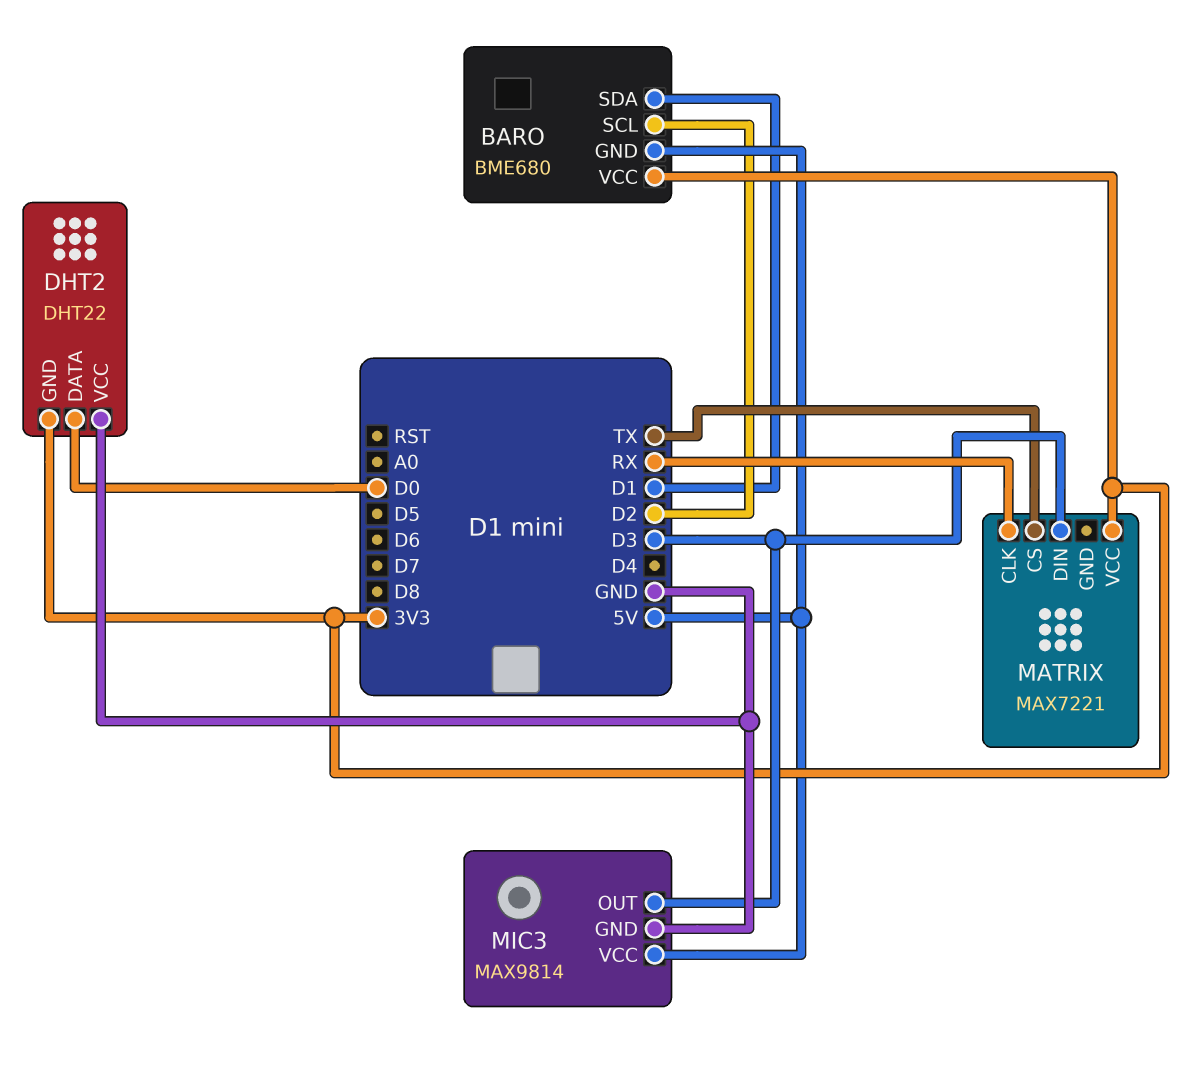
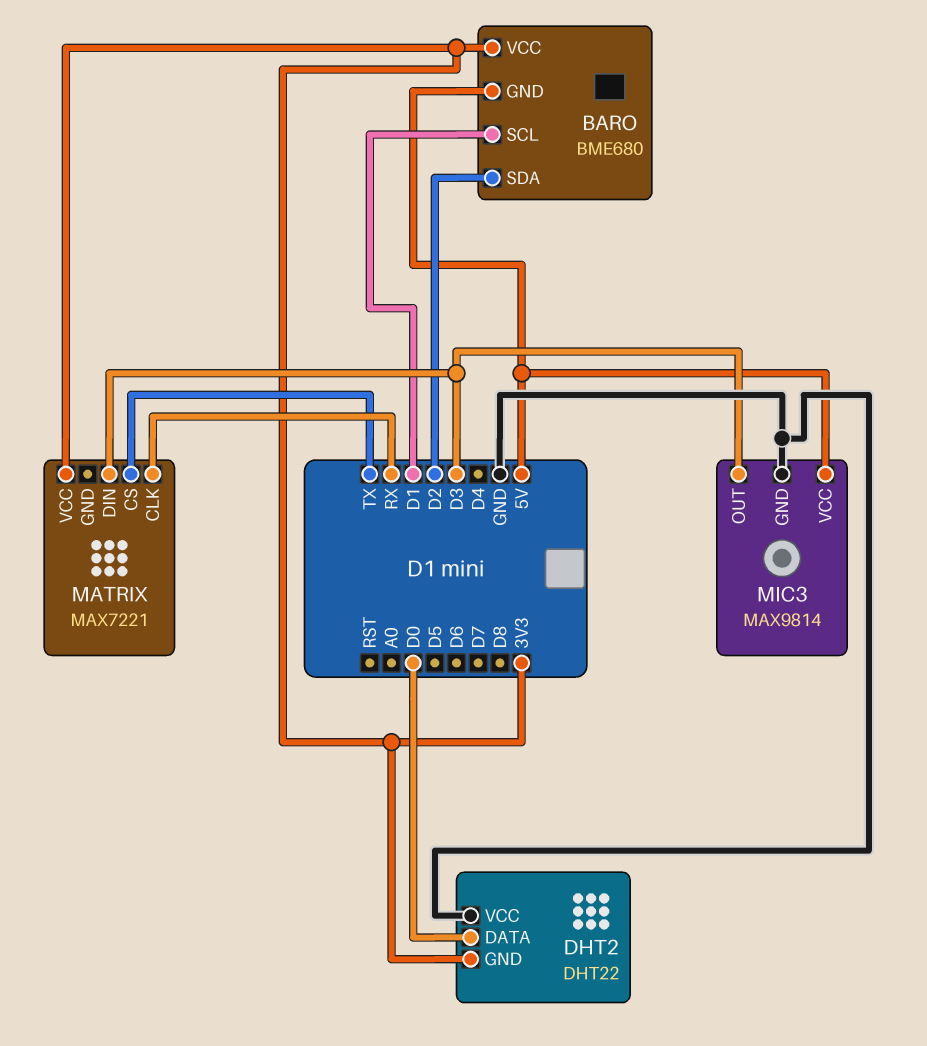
BARO pin SCL: D2 -> D1
BARO pin SDA: D1 -> D2

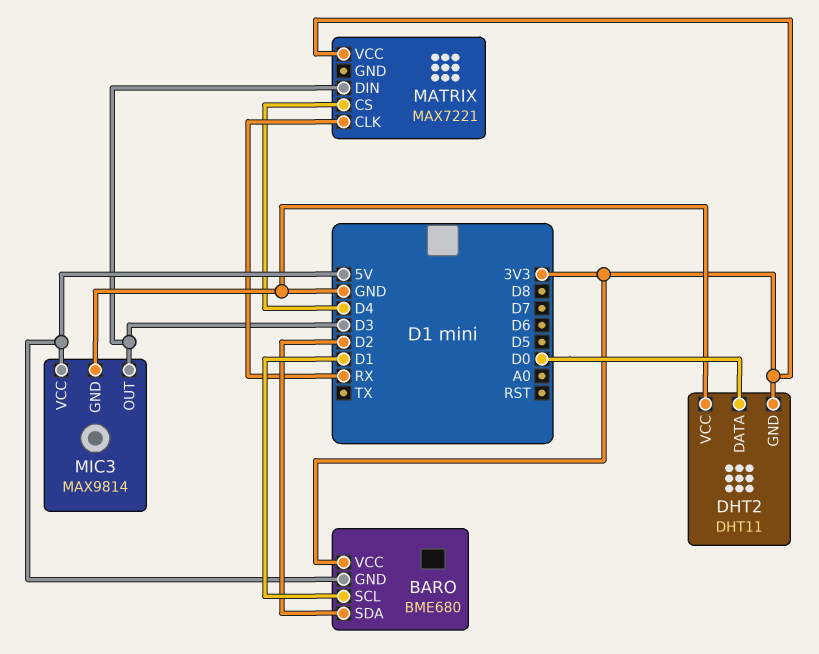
DHT2: DHT22 -> DHT11
MATRIX pin CS: TX -> D4

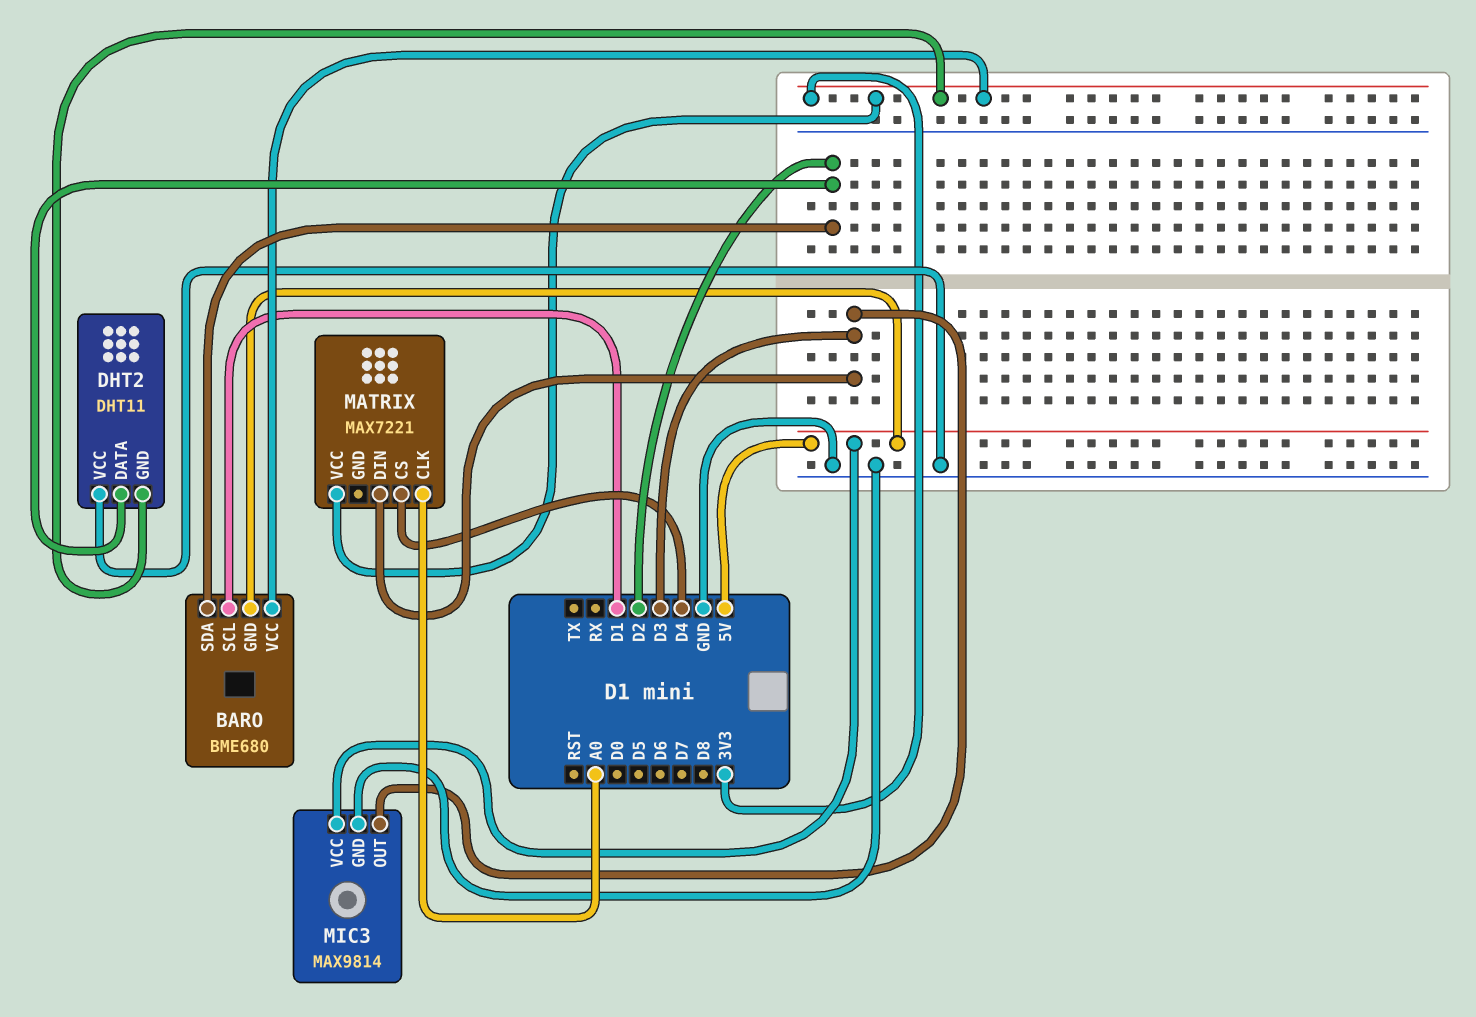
DHT2 pin DATA: D0 -> D2
MATRIX pin CLK: RX -> A0

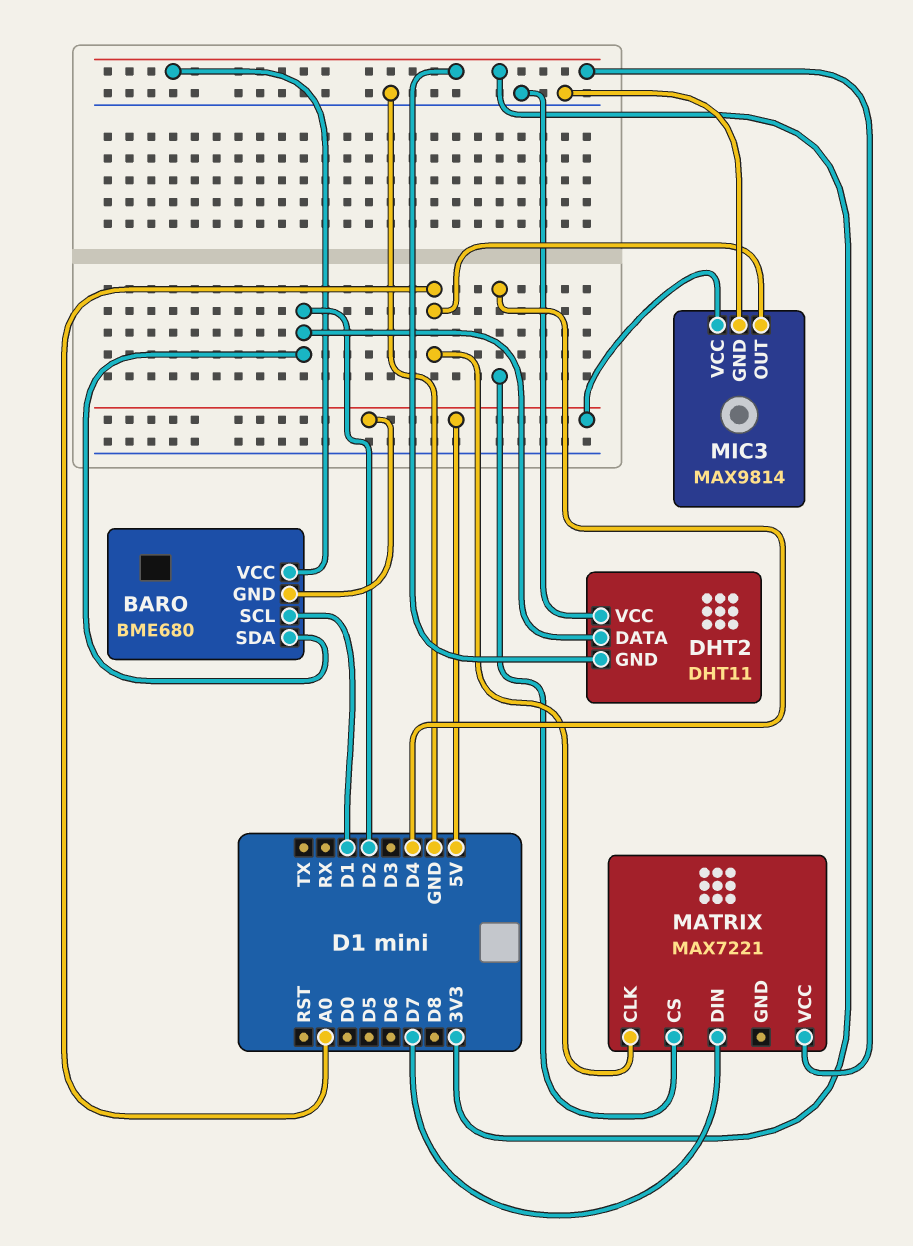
MATRIX pin DIN: D3 -> D7
MIC3 pin OUT: D3 -> A0

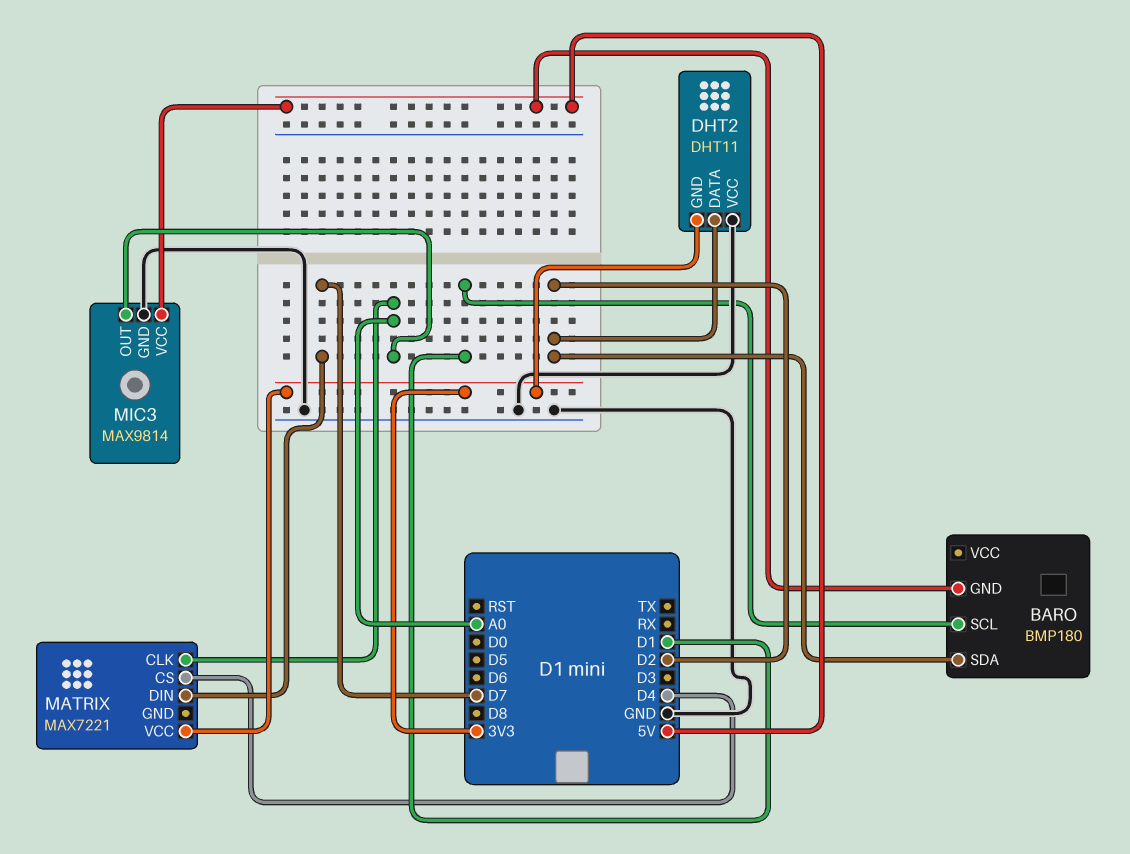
BARO: BME680 -> BMP180
BARO pin VCC: 3V3 -> none

